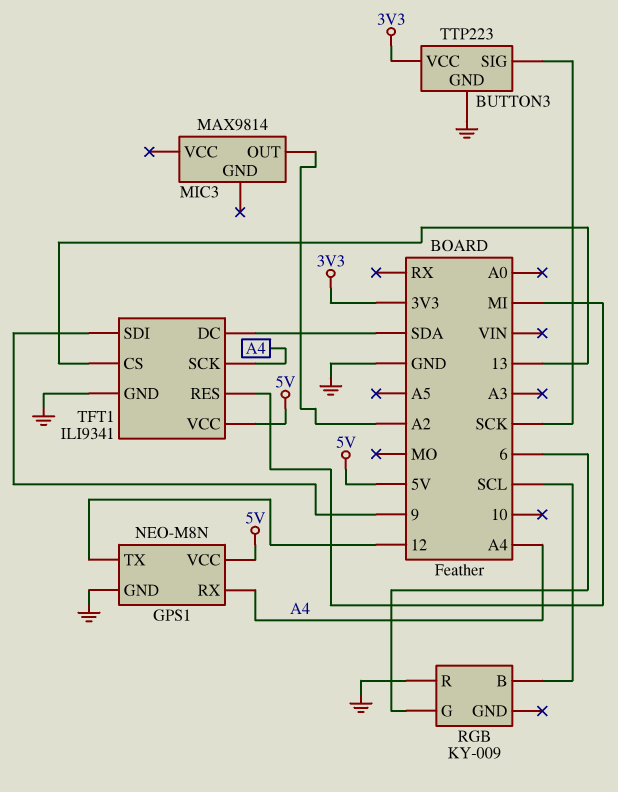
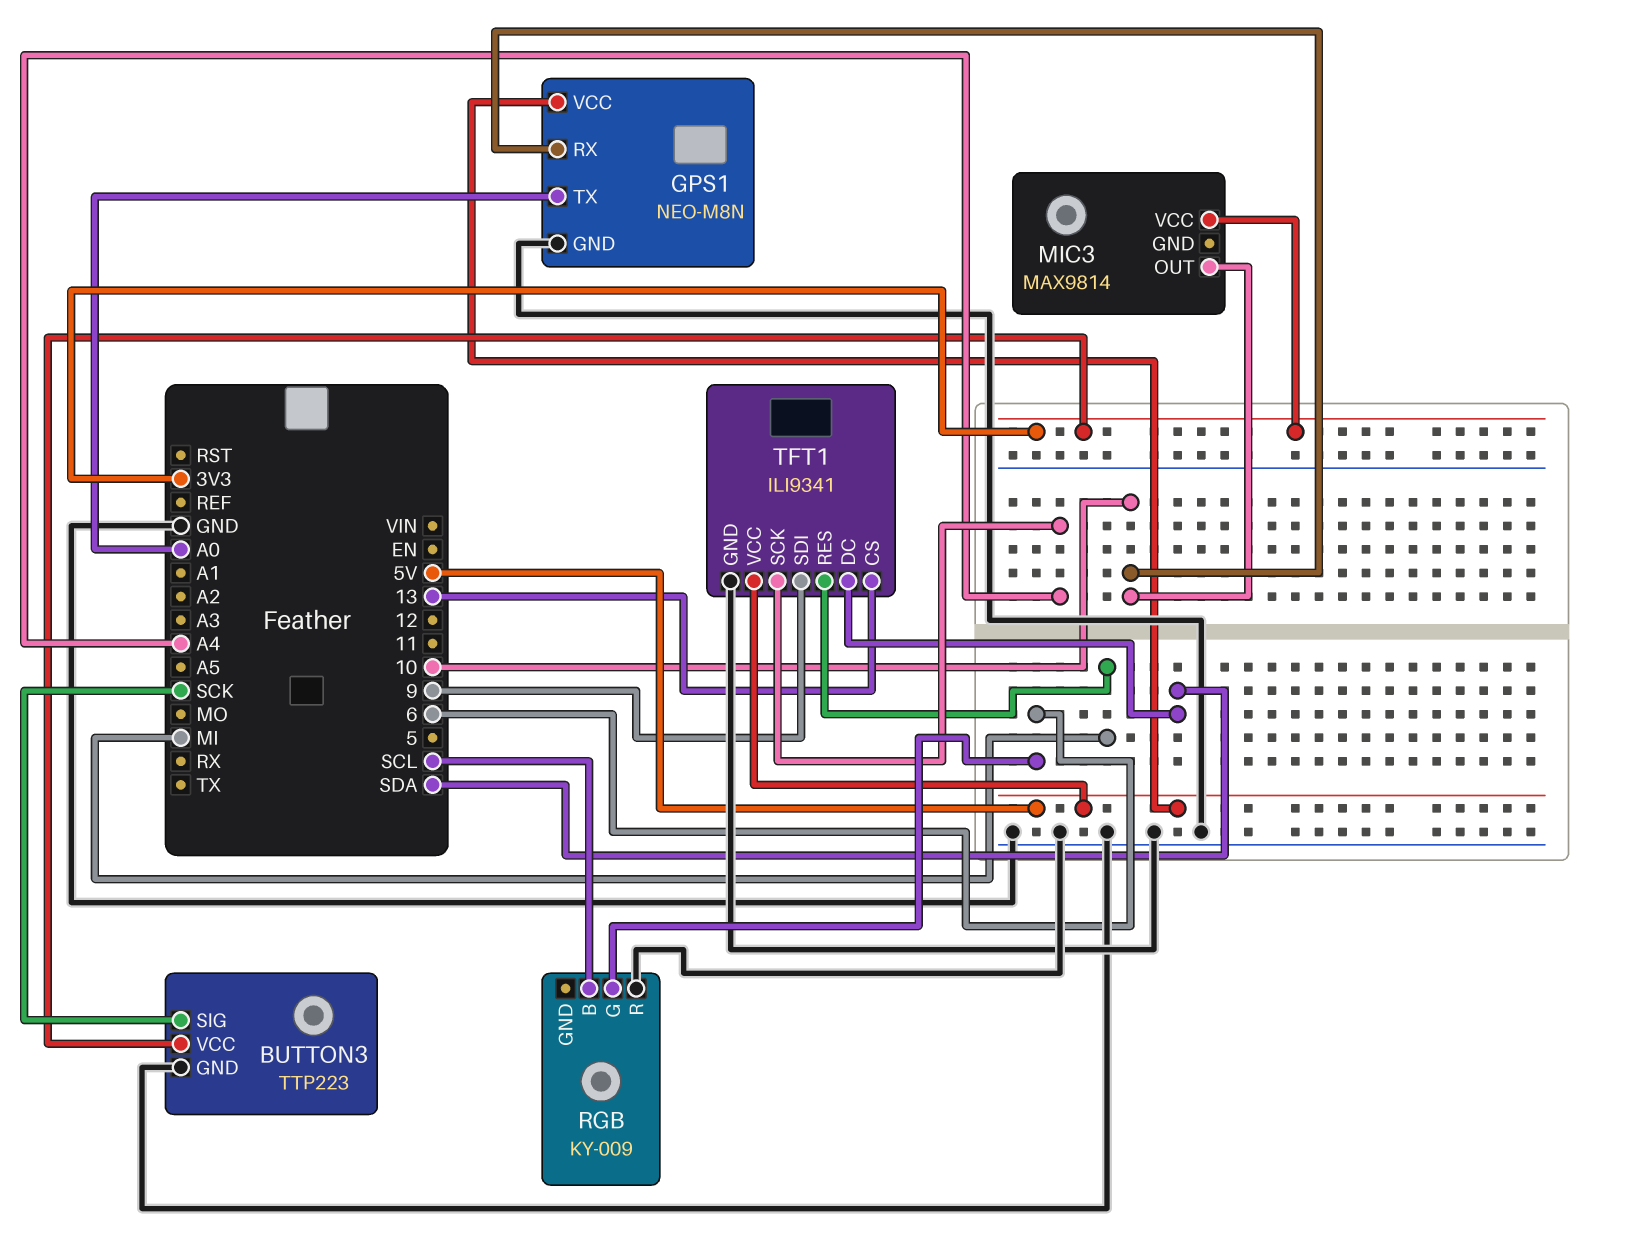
GPS1 pin RX: A4 -> 10
GPS1 pin TX: 12 -> A0
MIC3 pin OUT: A2 -> 10
MIC3 pin VCC: none -> 3V3

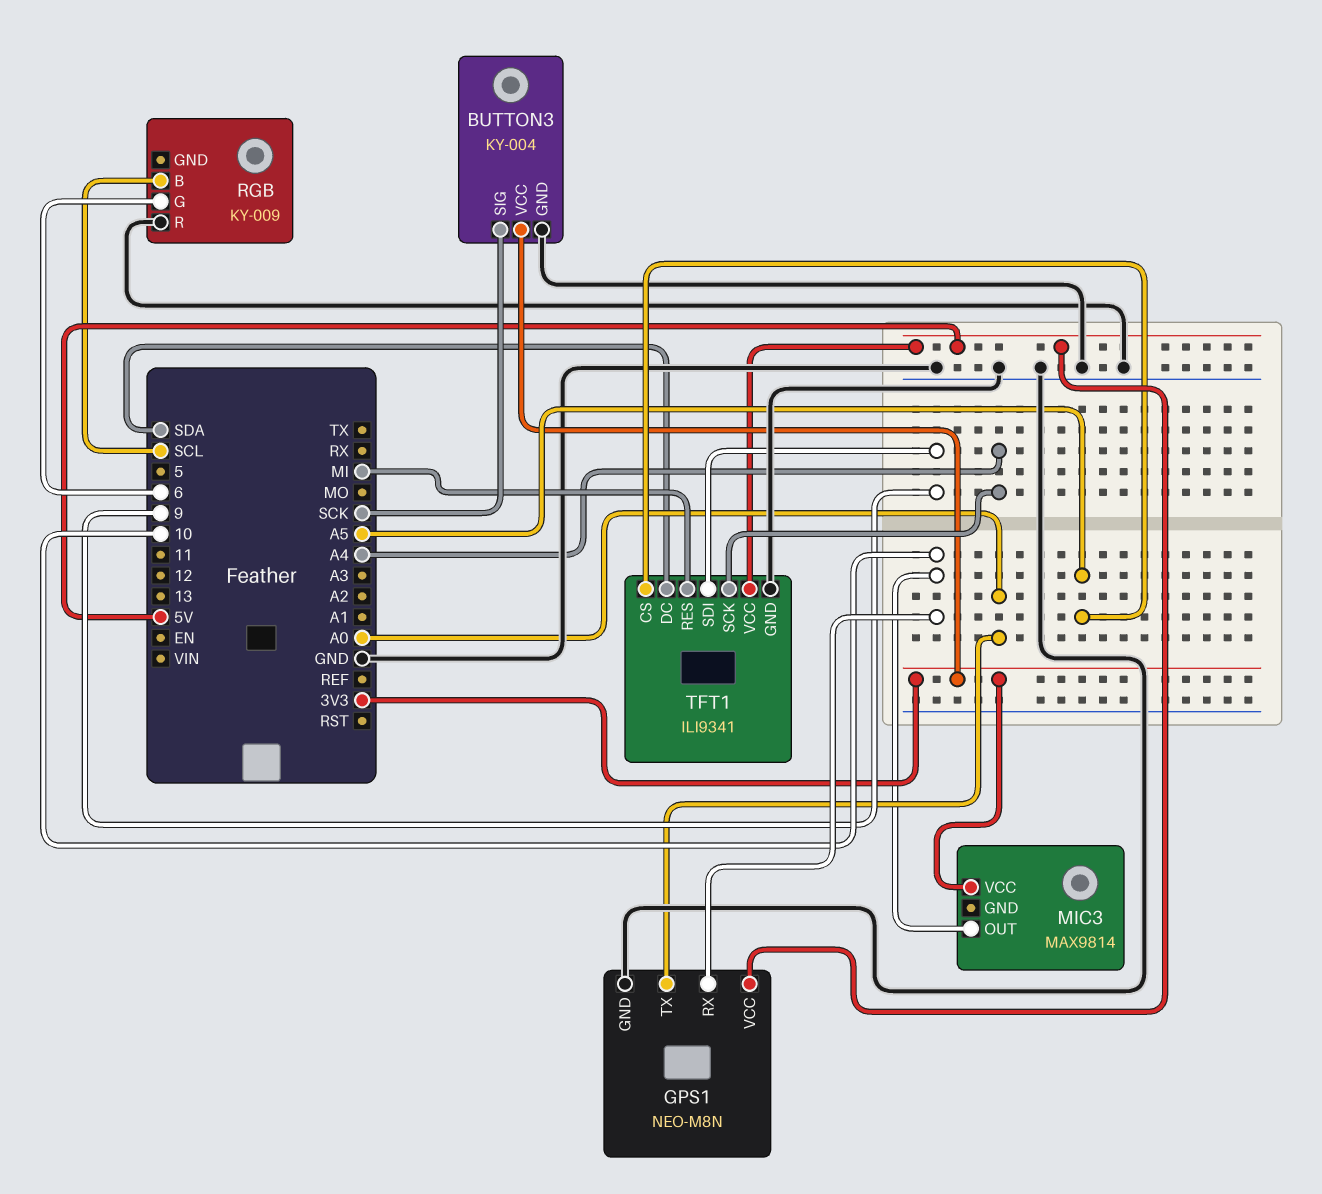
BUTTON3: TTP223 -> KY-004
TFT1 pin CS: 13 -> A5

